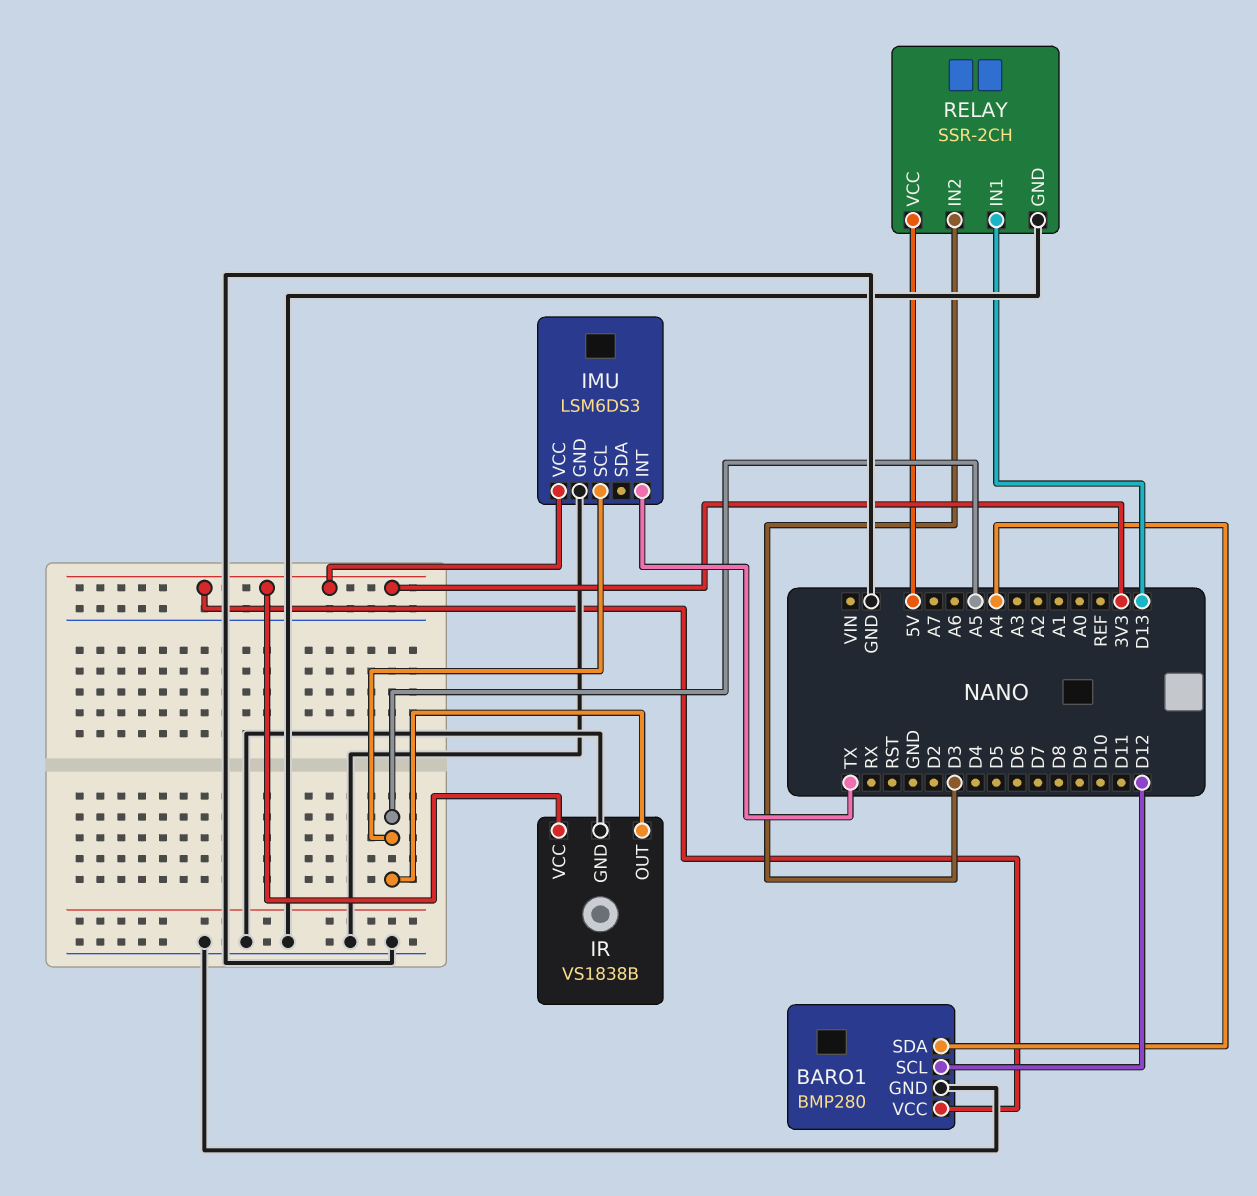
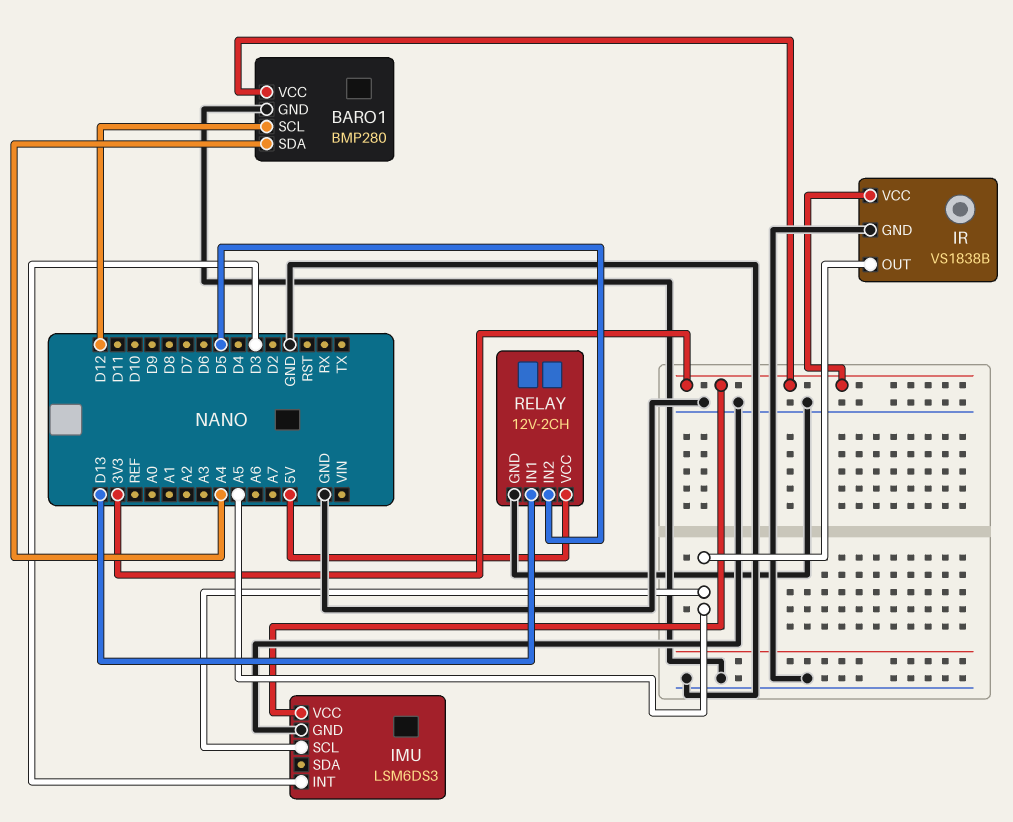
IMU pin INT: TX -> D3
RELAY: SSR-2CH -> 12V-2CH
RELAY pin IN2: D3 -> D5

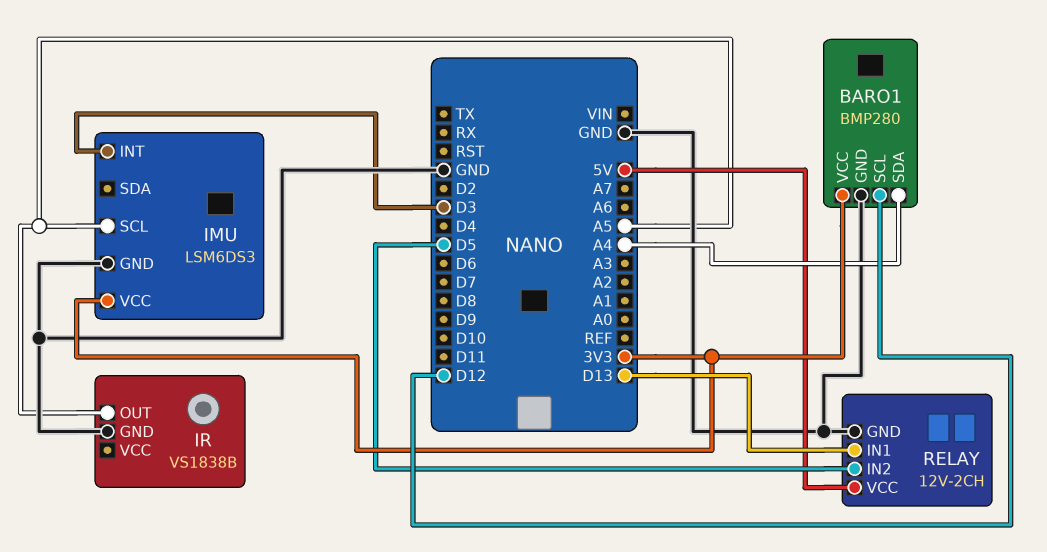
IR pin VCC: 3V3 -> none

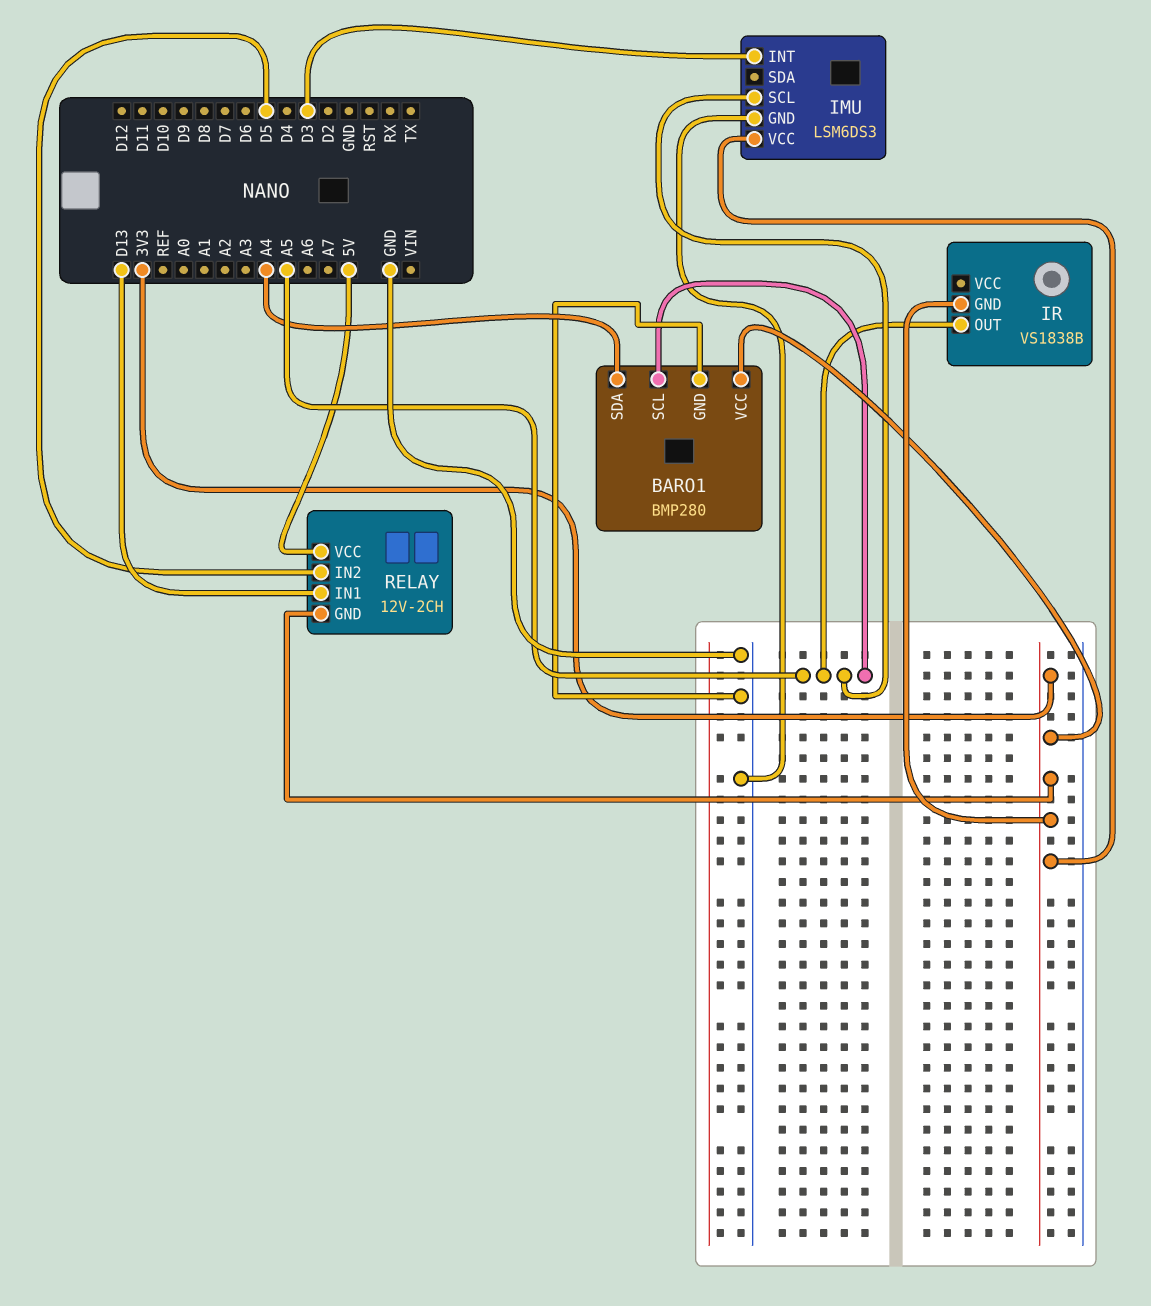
BARO1 pin SCL: D12 -> A5
IR pin GND: GND -> 3V3
RELAY pin GND: GND -> 3V3

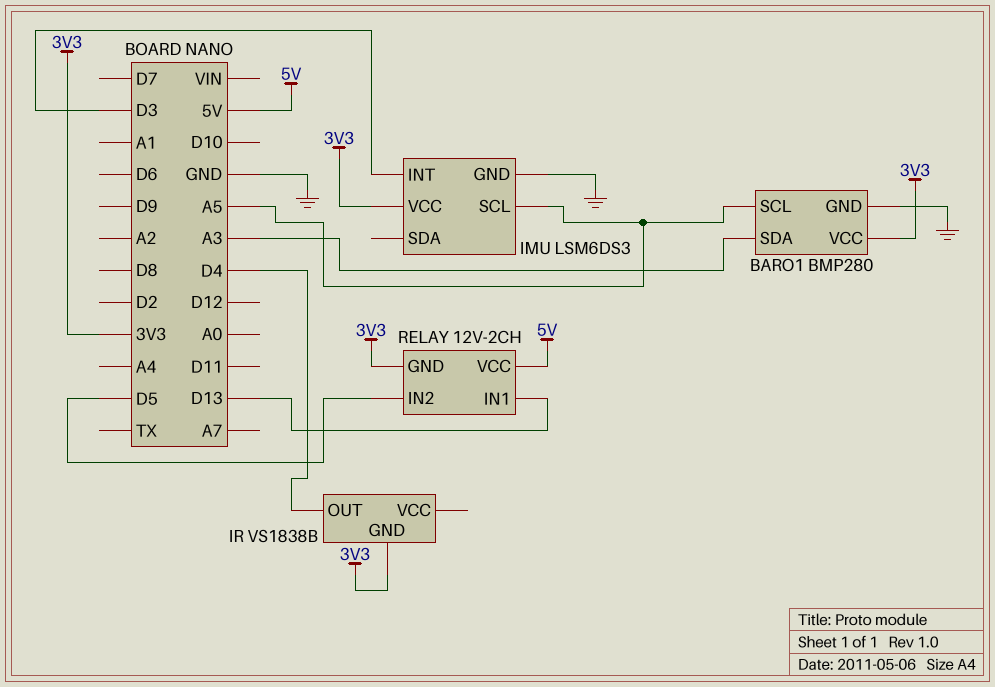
BARO1 pin SDA: A4 -> A3
IR pin OUT: A5 -> D4

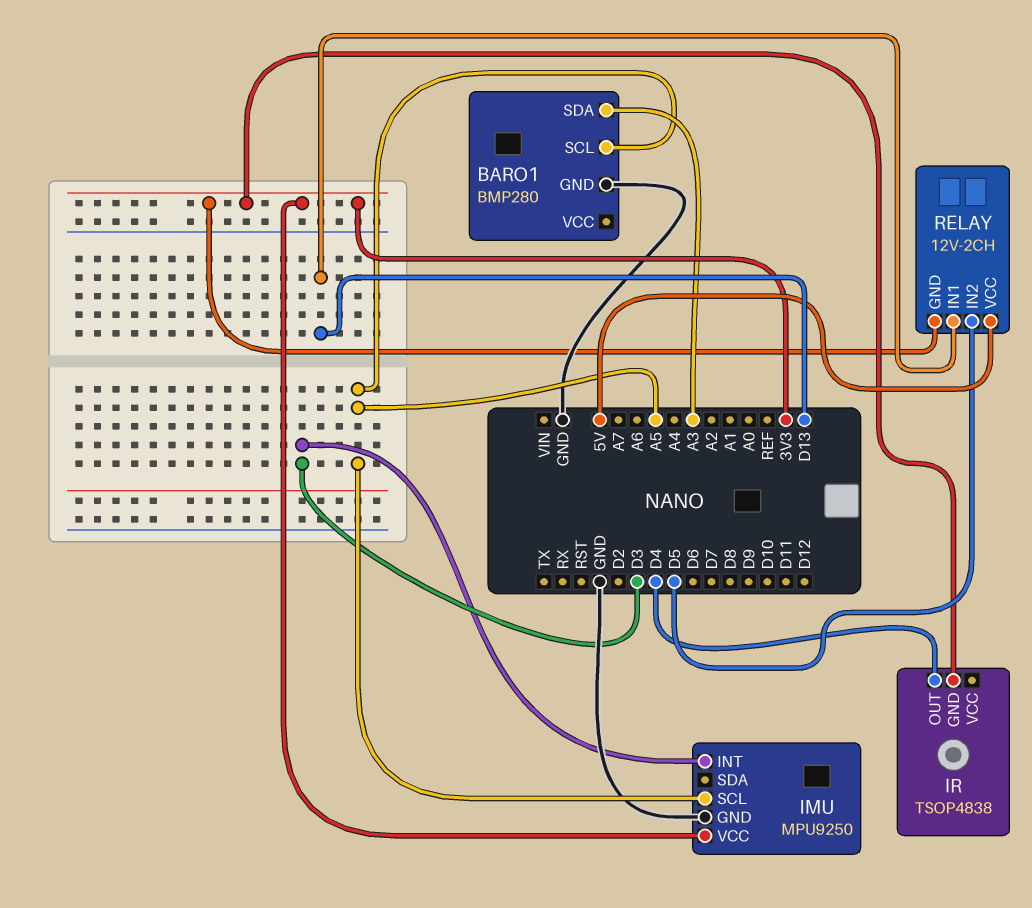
BARO1 pin VCC: 3V3 -> none
IMU: LSM6DS3 -> MPU9250
IR: VS1838B -> TSOP4838

